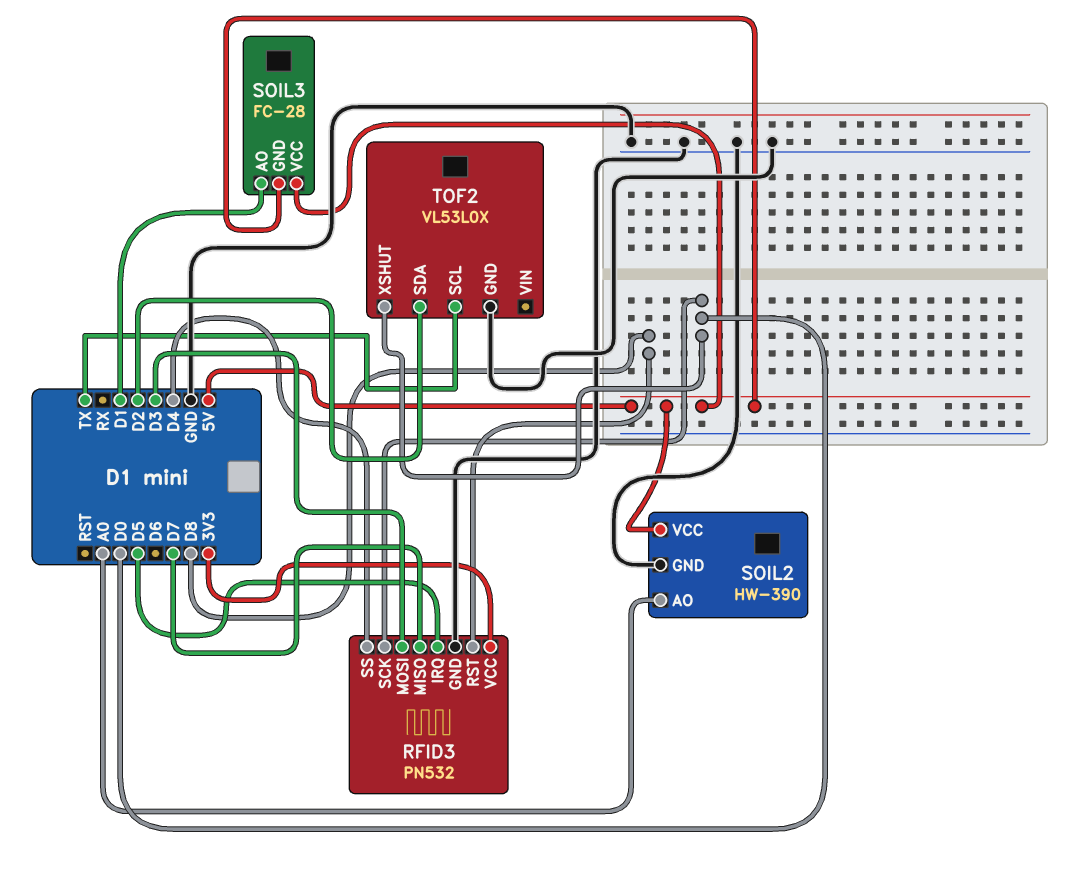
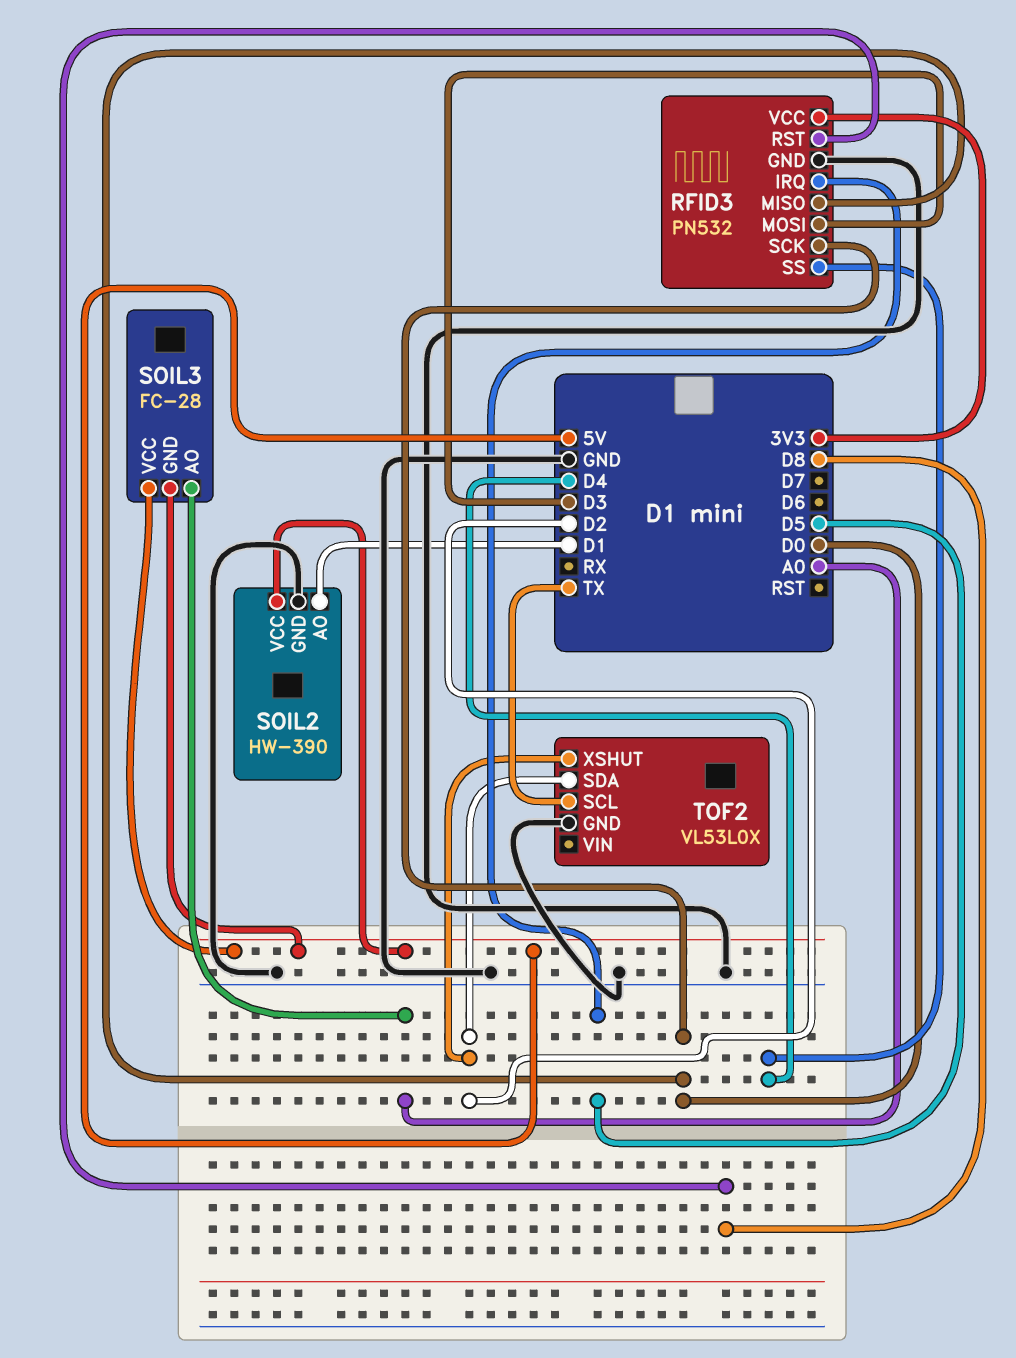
RFID3 pin MISO: D7 -> D0
SOIL2 pin AO: A0 -> D1
SOIL3 pin AO: D1 -> A0
TOF2 pin XSHUT: D0 -> D2

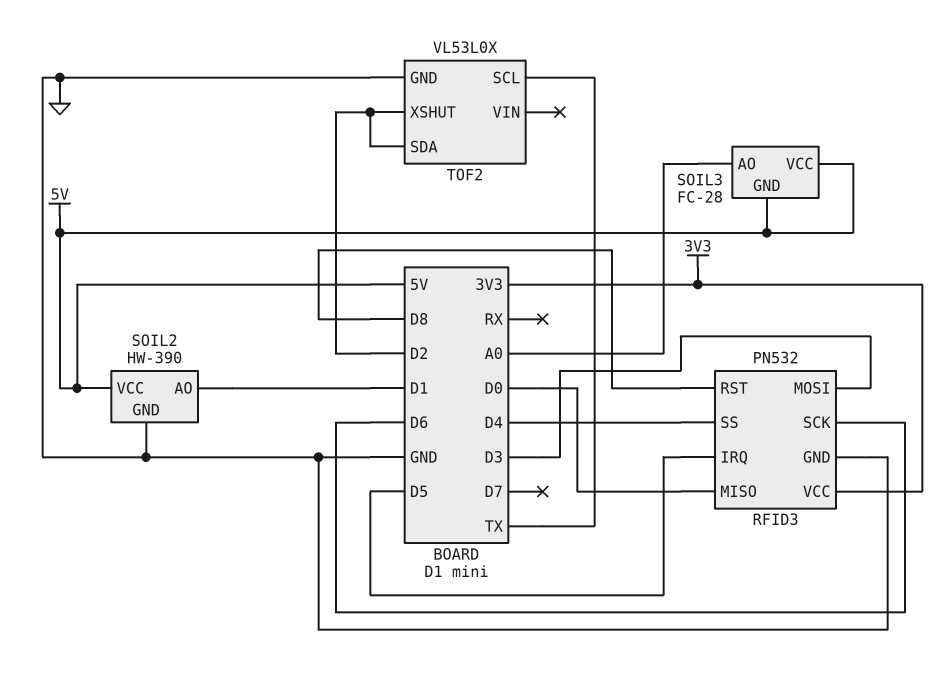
RFID3 pin SCK: D0 -> D6

